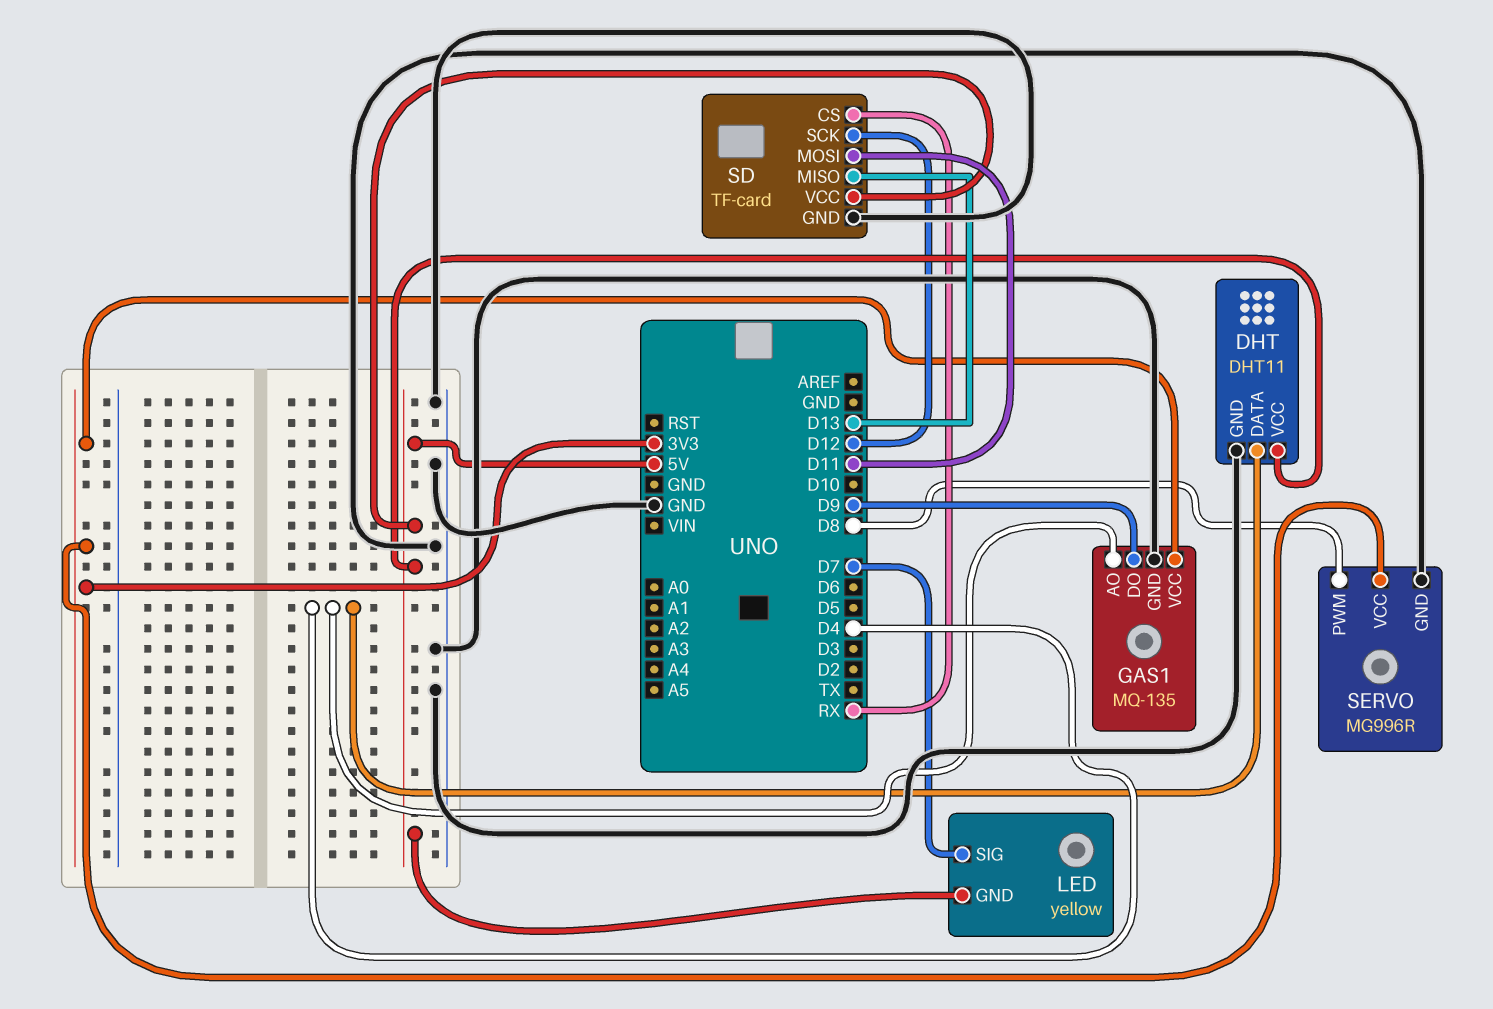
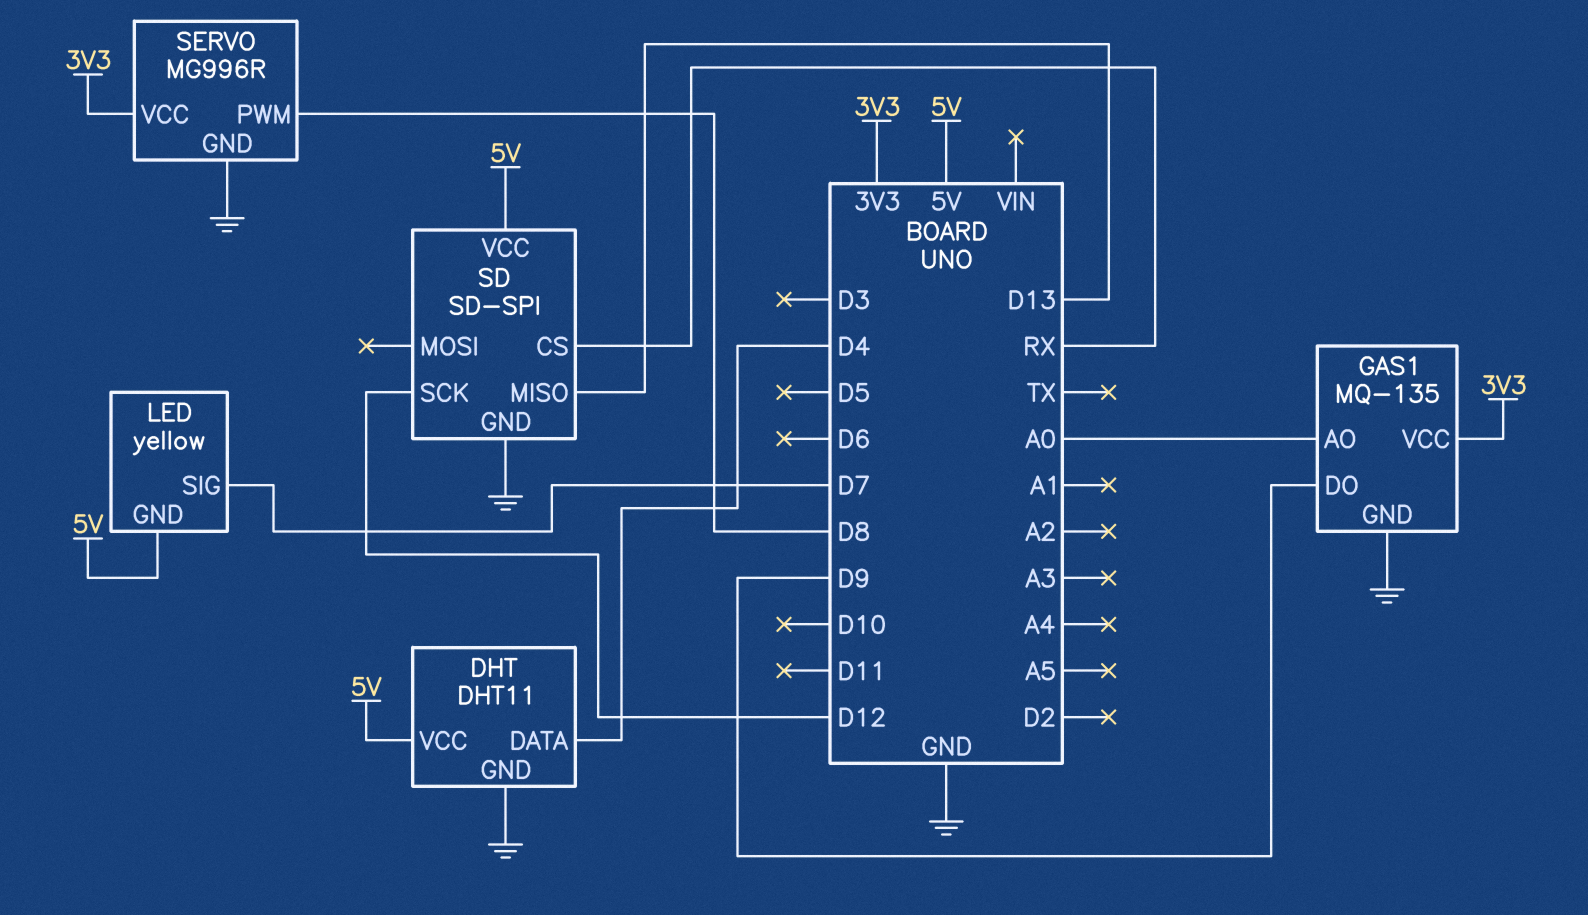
GAS1 pin AO: D4 -> A0
SD: TF-card -> SD-SPI
SD pin MOSI: D11 -> none

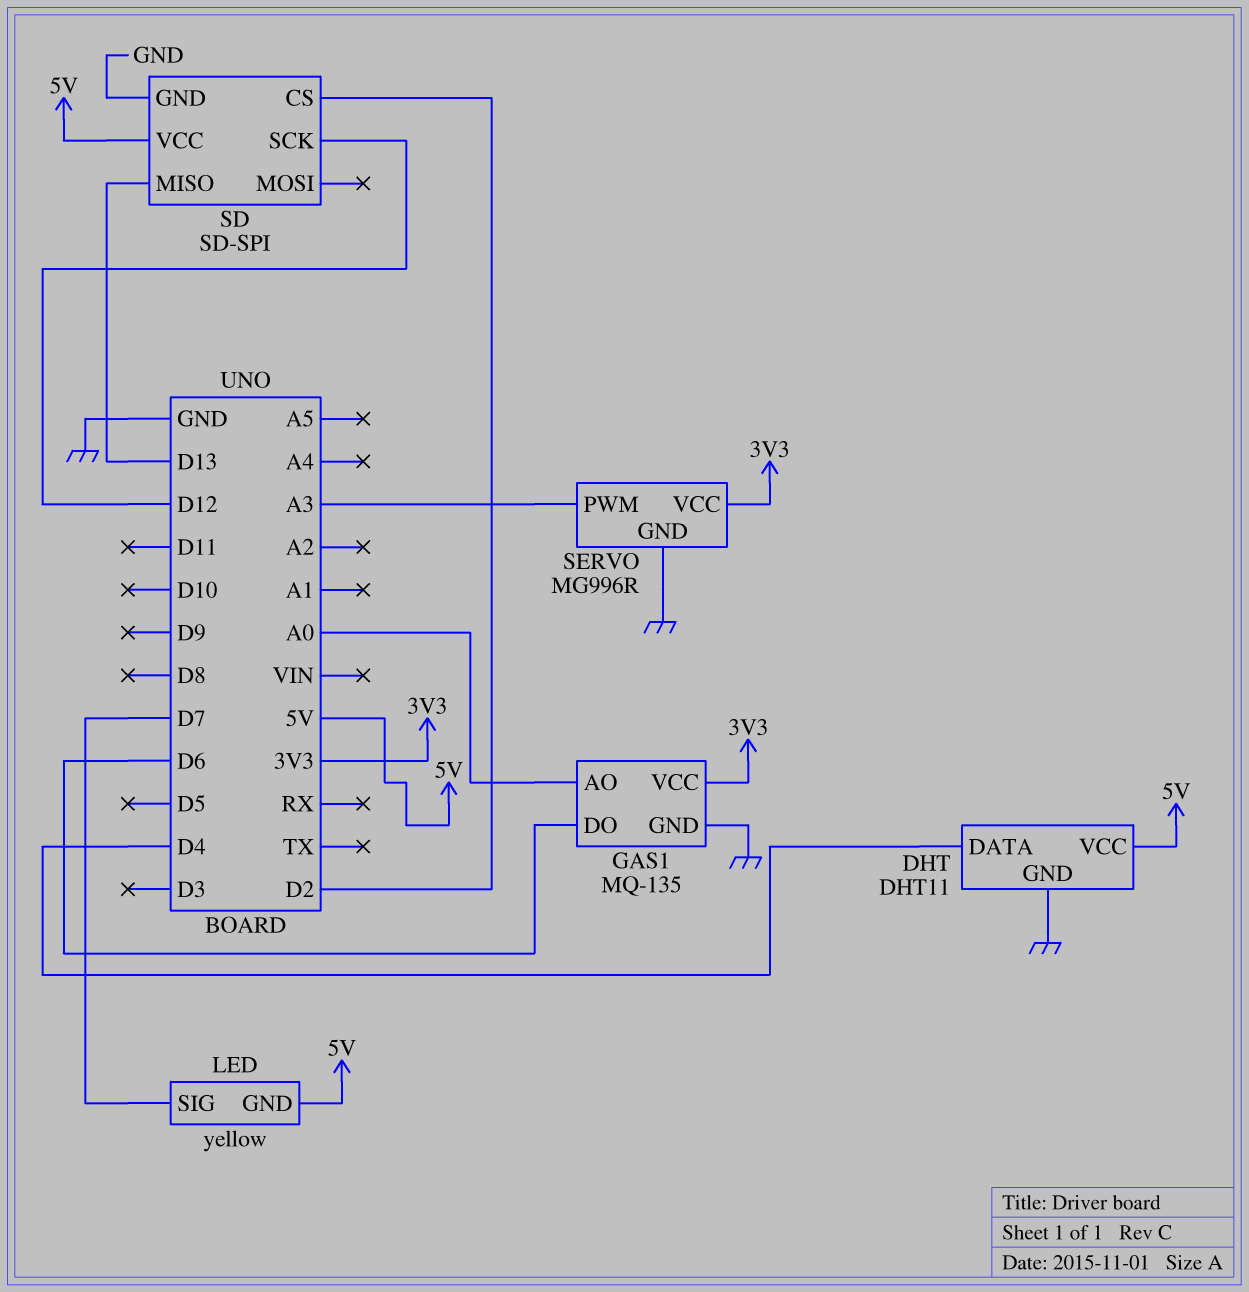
GAS1 pin DO: D9 -> D6
SD pin CS: RX -> D2
SERVO pin PWM: D8 -> A3

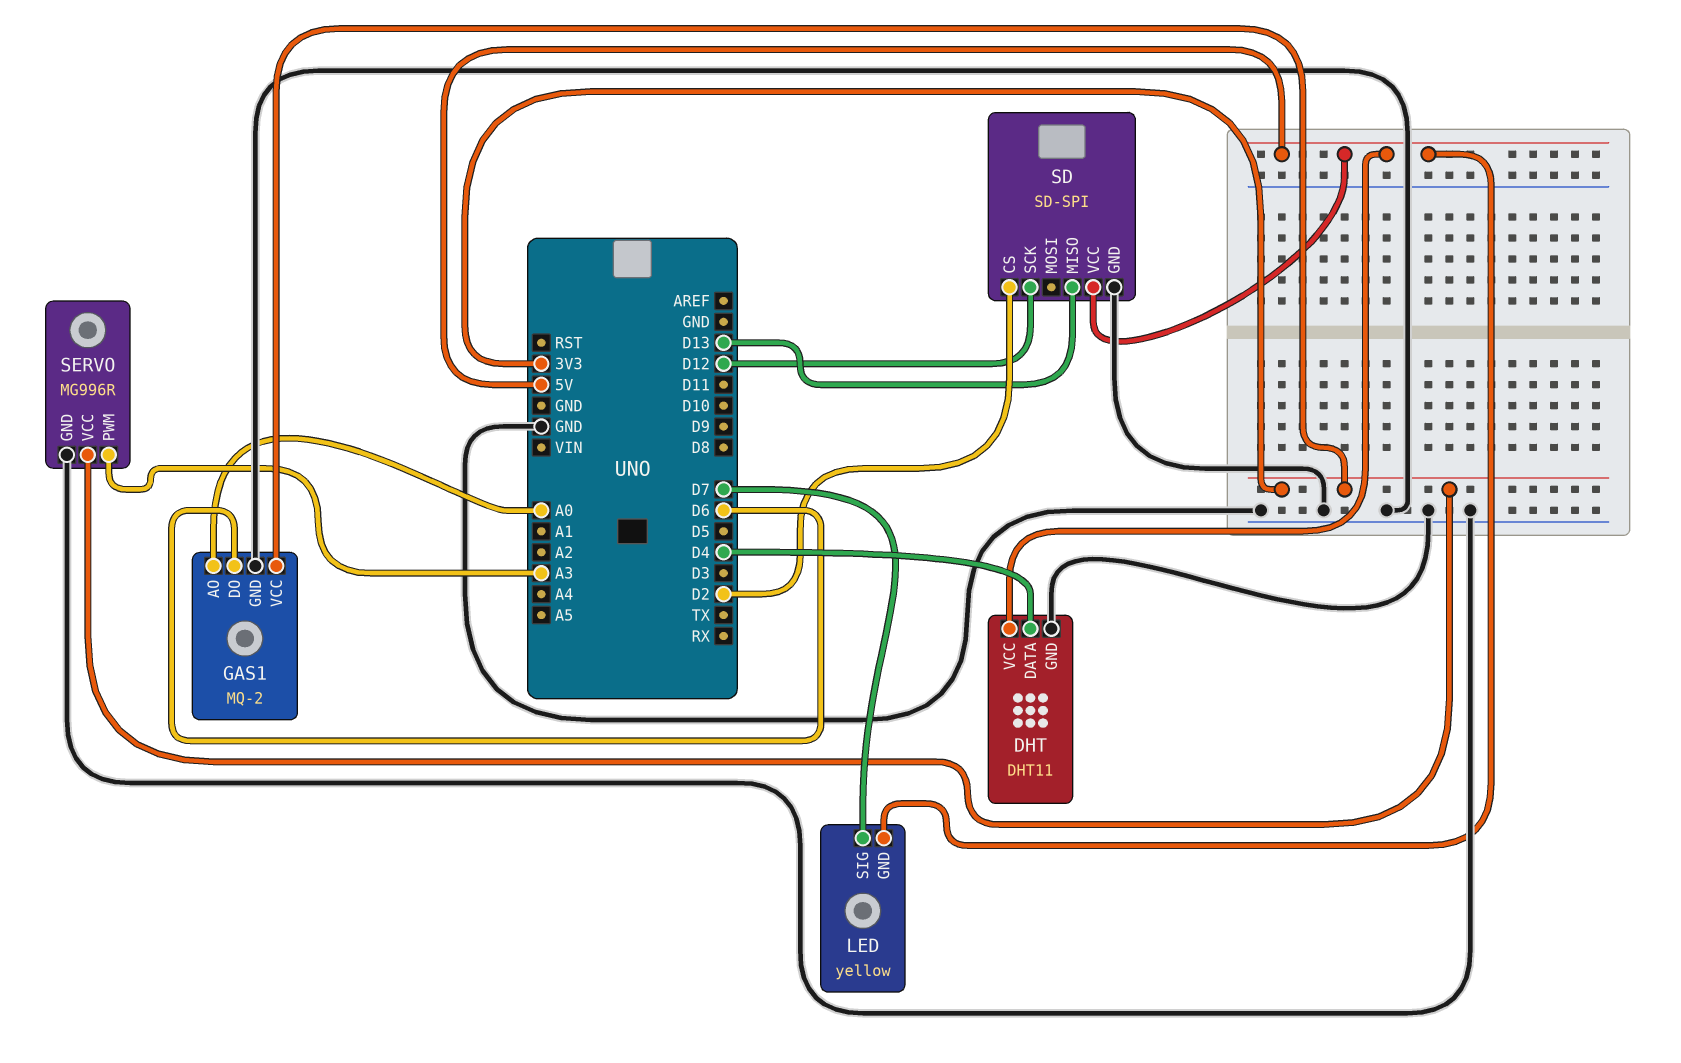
GAS1: MQ-135 -> MQ-2

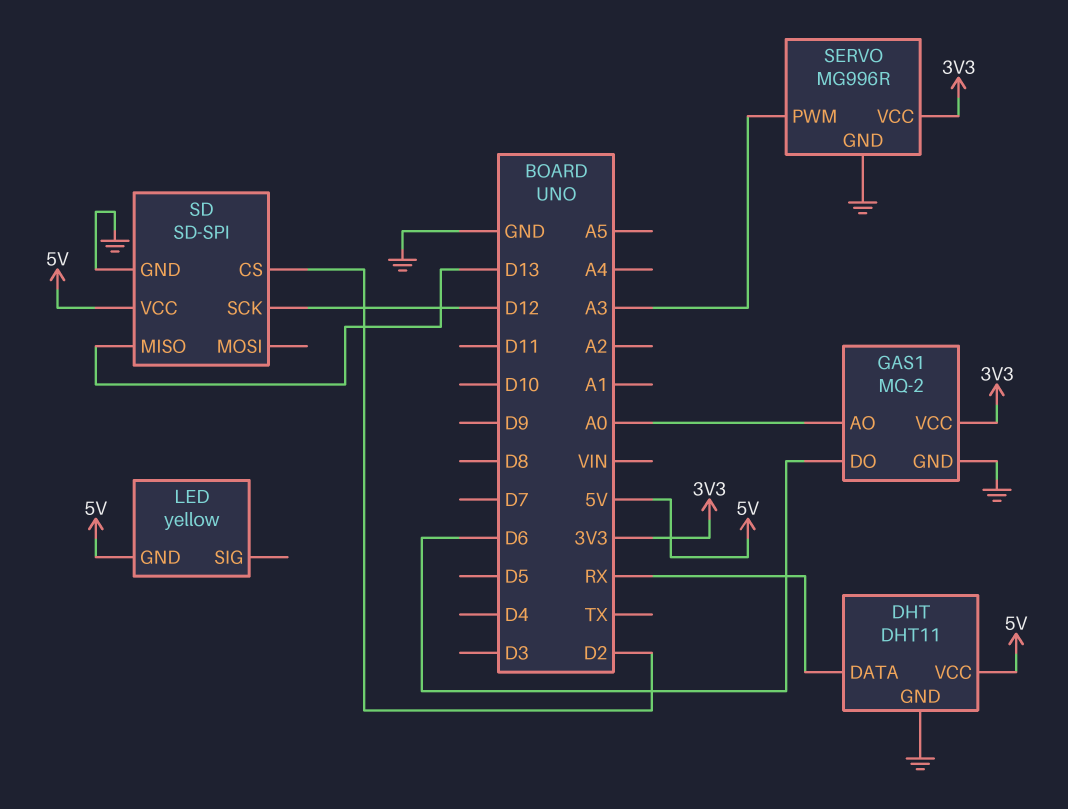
DHT pin DATA: D4 -> RX
LED pin SIG: D7 -> none

